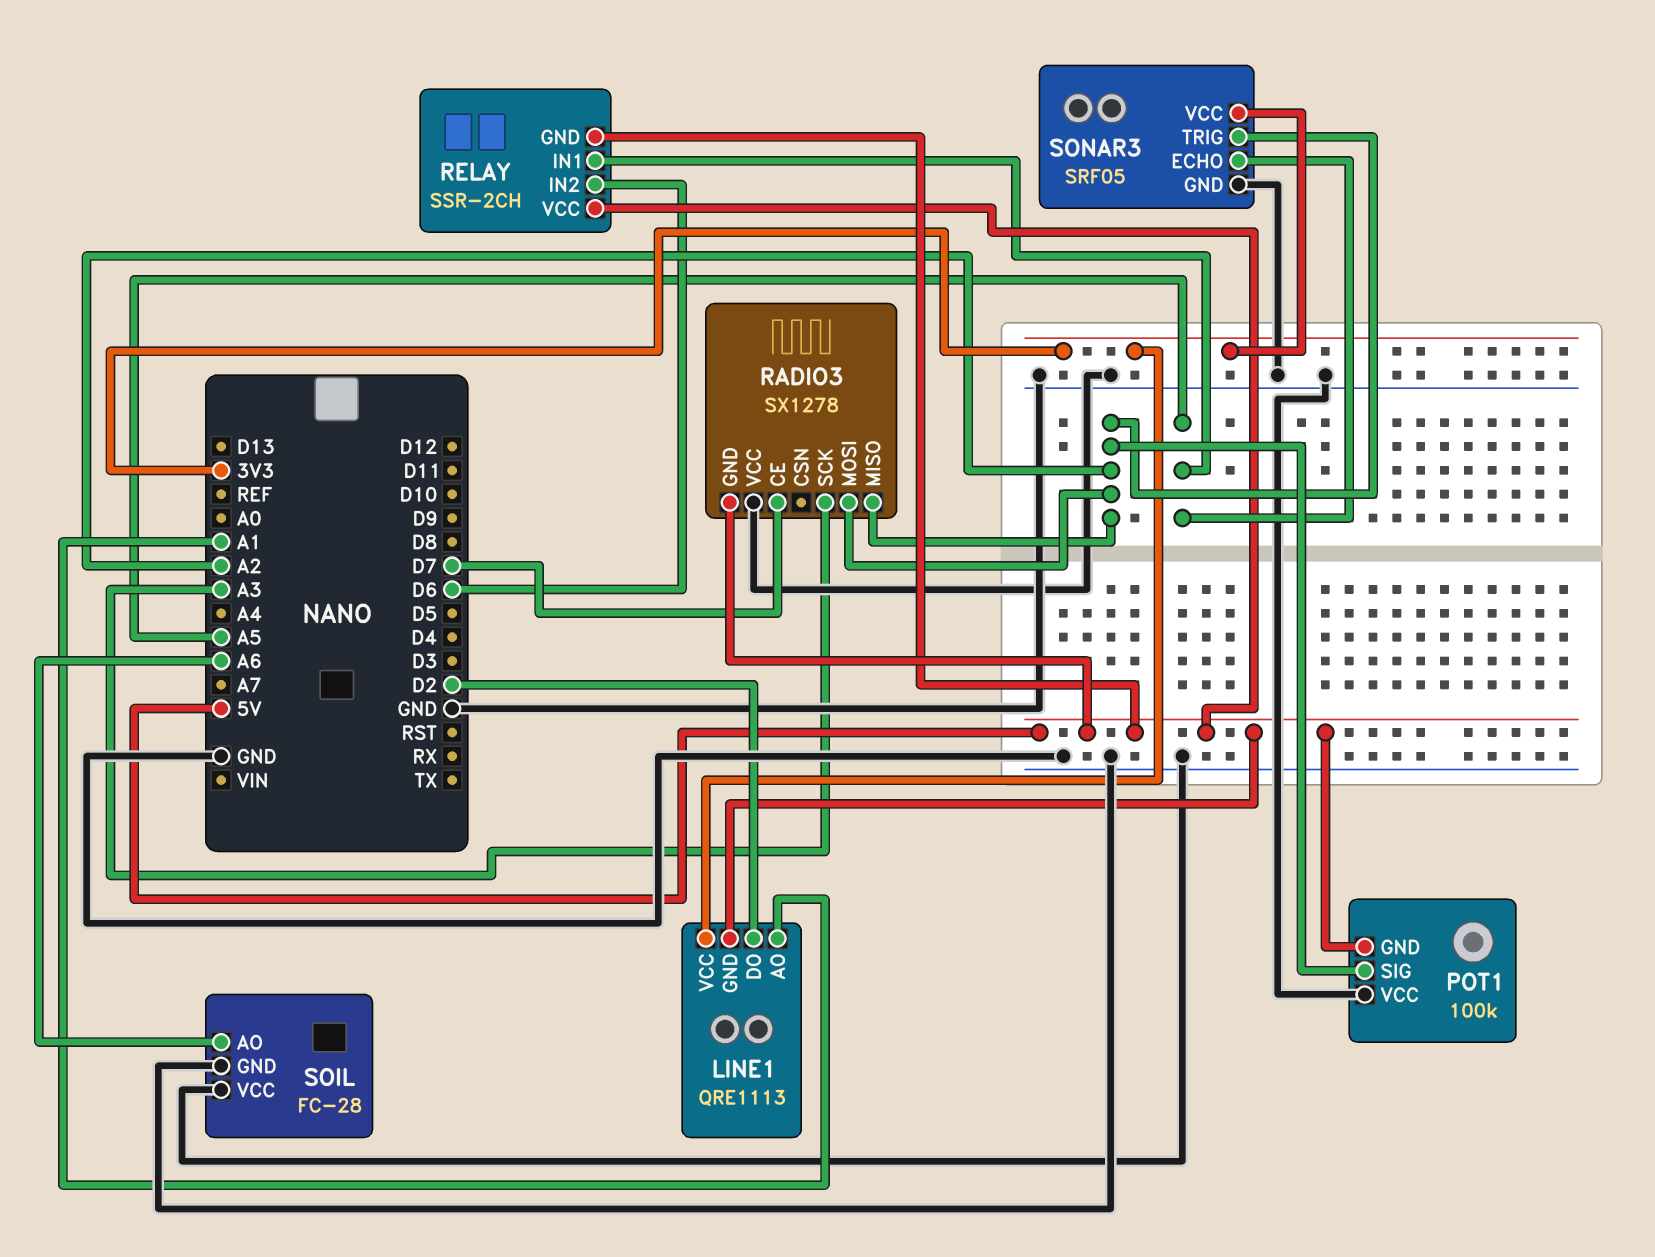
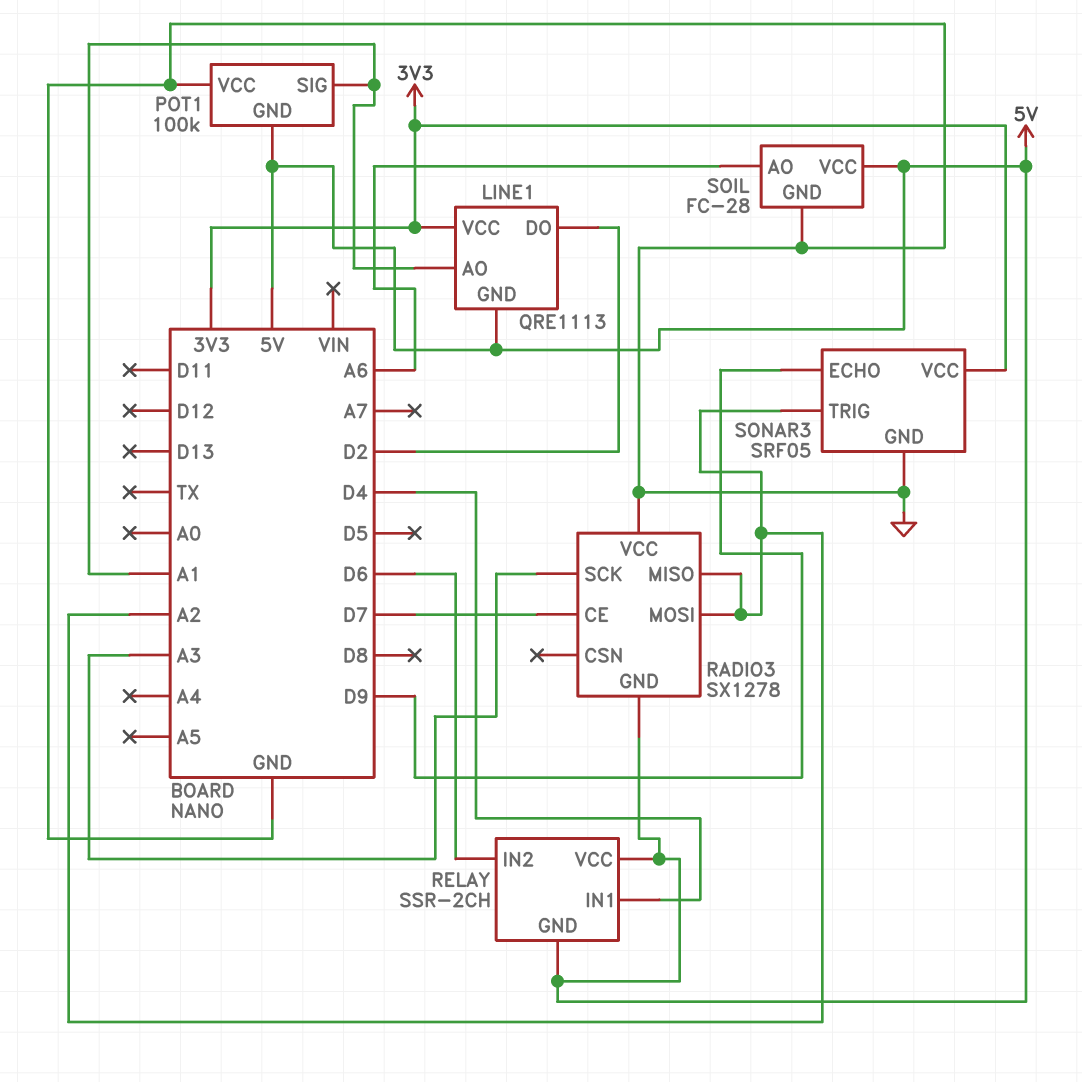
POT1 pin SIG: A2 -> A1
RELAY pin IN1: A5 -> D4
SOIL pin VCC: GND -> 5V
SONAR3 pin ECHO: A5 -> D9

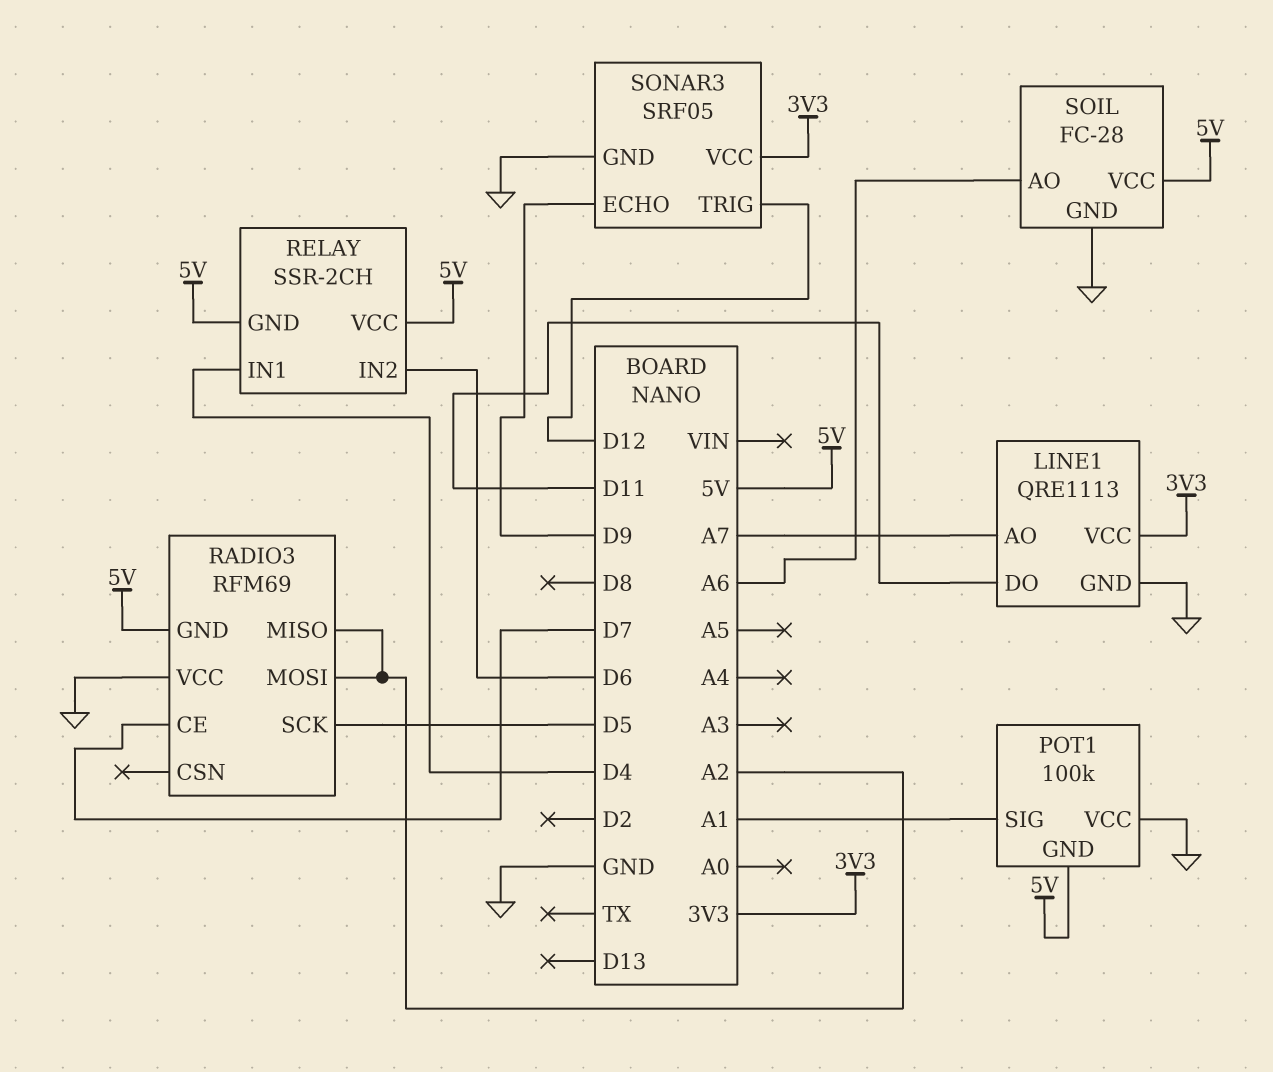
LINE1 pin AO: A1 -> A7
LINE1 pin DO: D2 -> D11
LINE1 pin GND: 5V -> GND
RADIO3: SX1278 -> RFM69
RADIO3 pin SCK: A3 -> D5
SONAR3 pin TRIG: A2 -> D12

